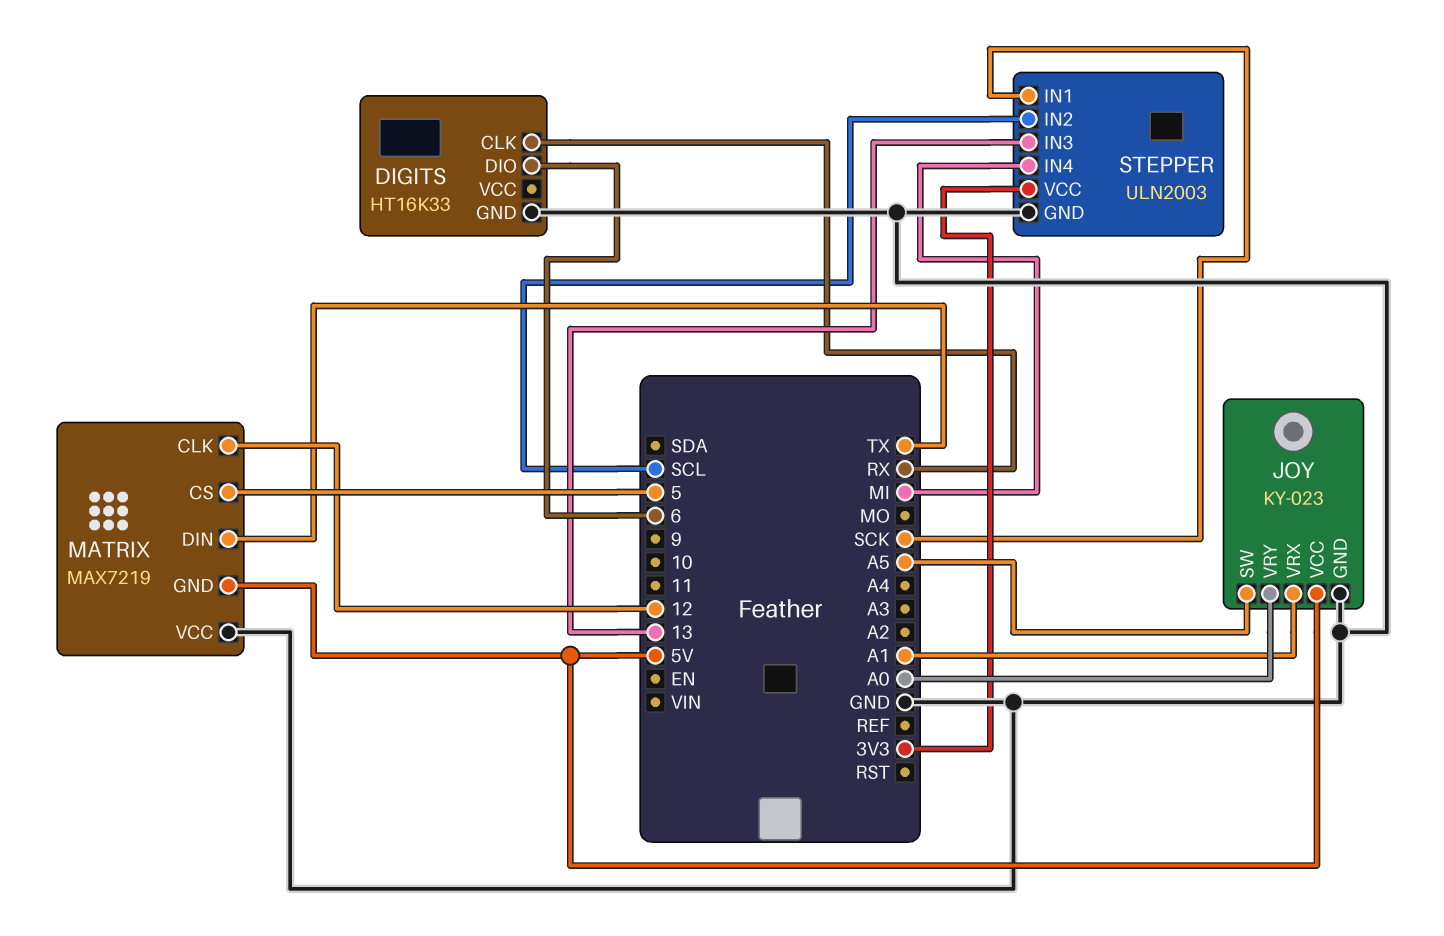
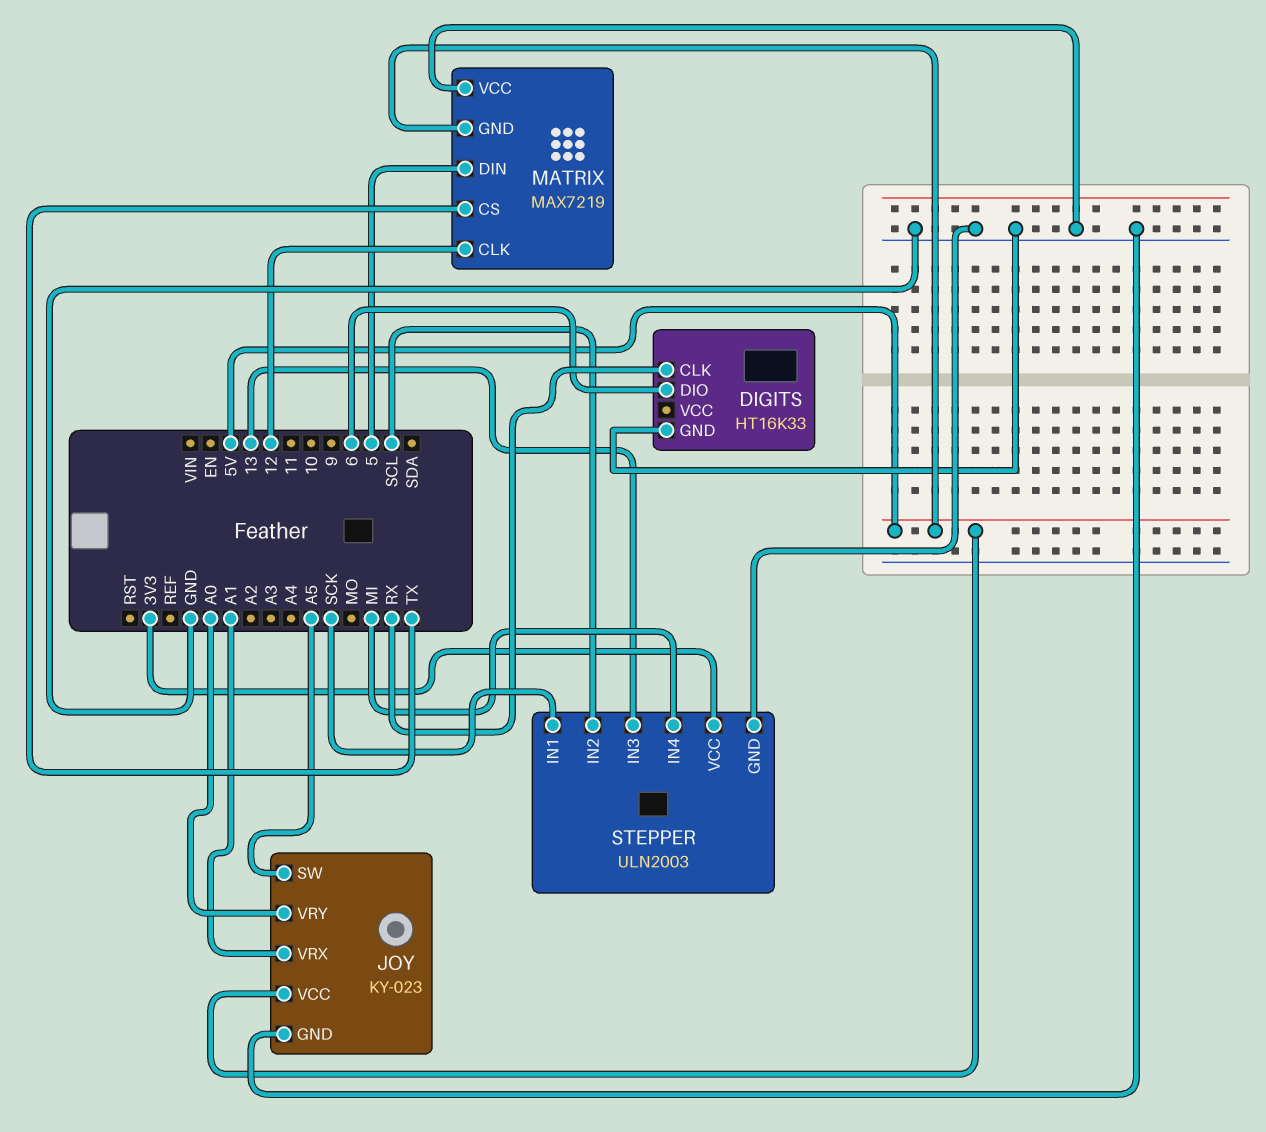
MATRIX pin CS: 5 -> TX
MATRIX pin DIN: TX -> 5

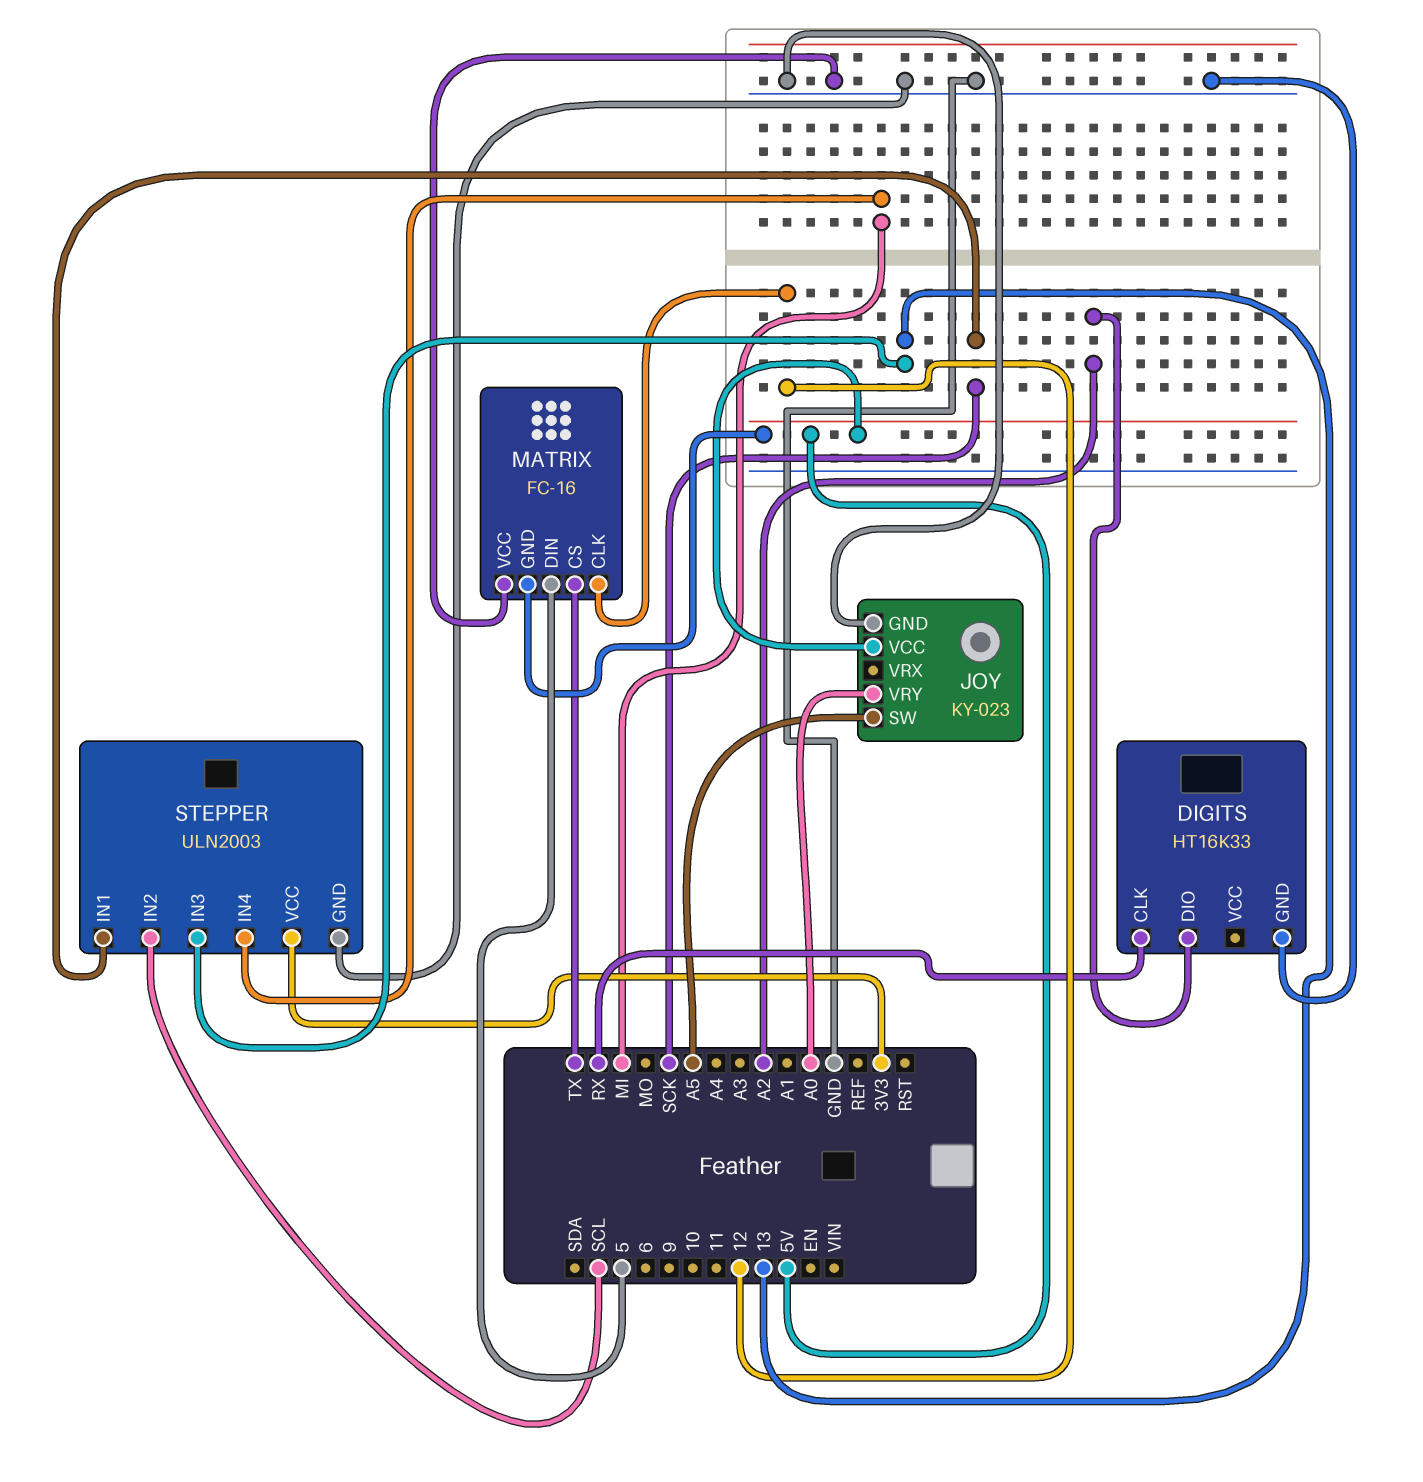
DIGITS pin DIO: 6 -> A2
JOY pin VRX: A1 -> none
MATRIX: MAX7219 -> FC-16

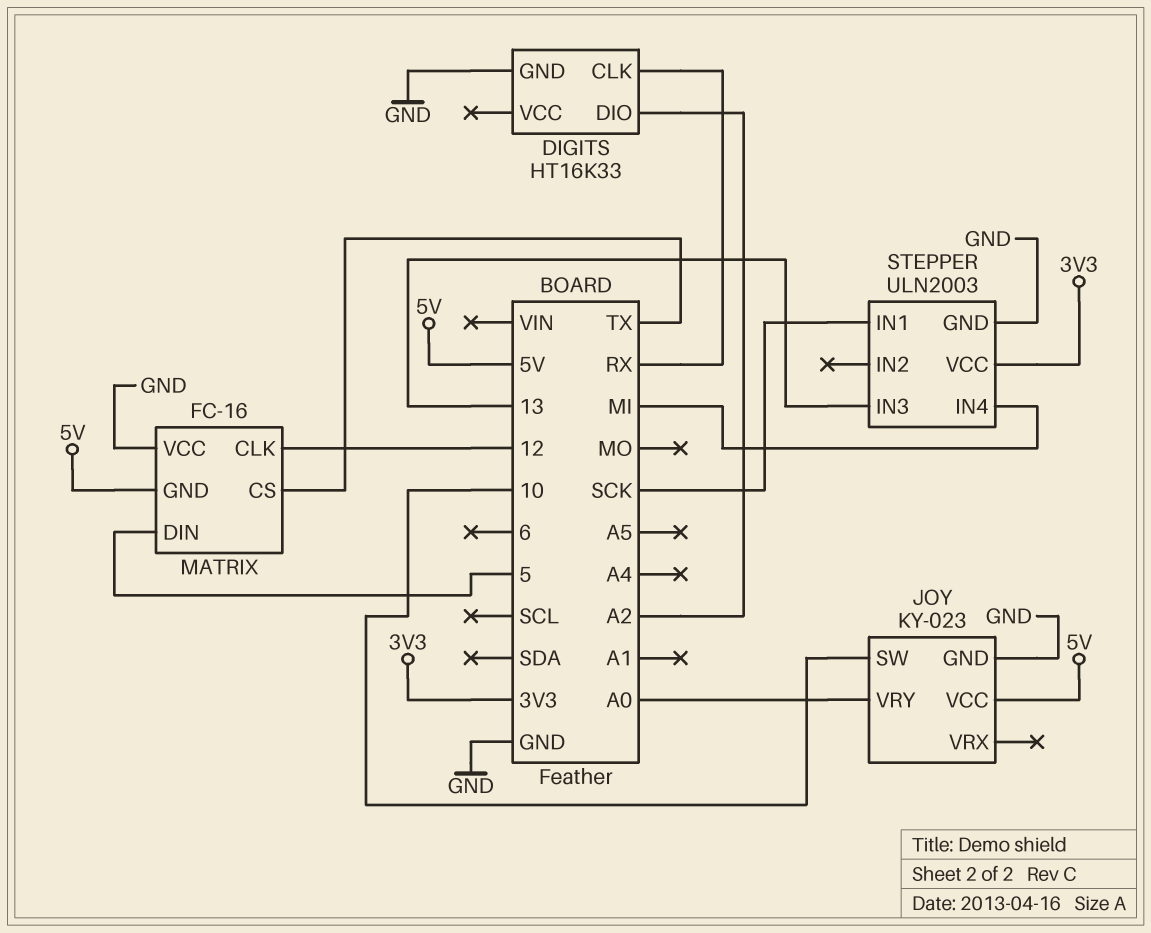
JOY pin SW: A5 -> 10
STEPPER pin IN2: SCL -> none

